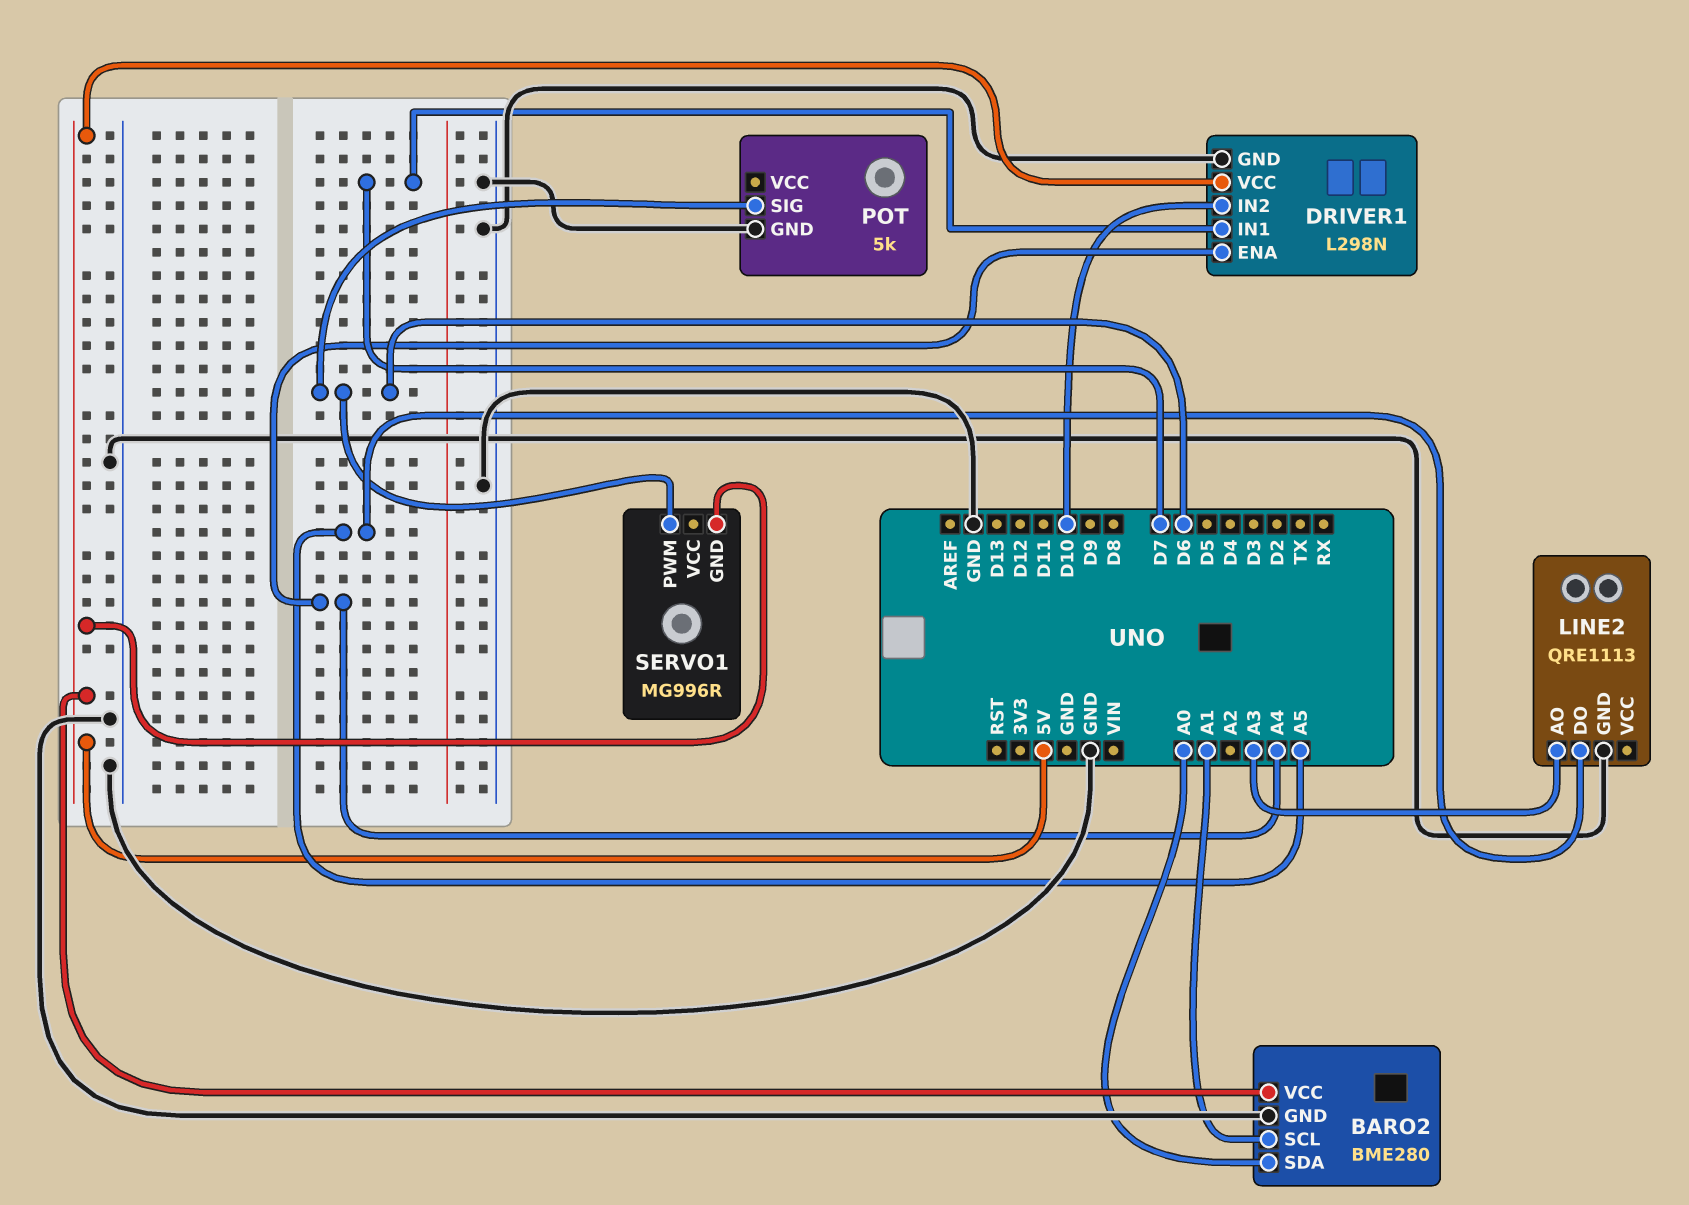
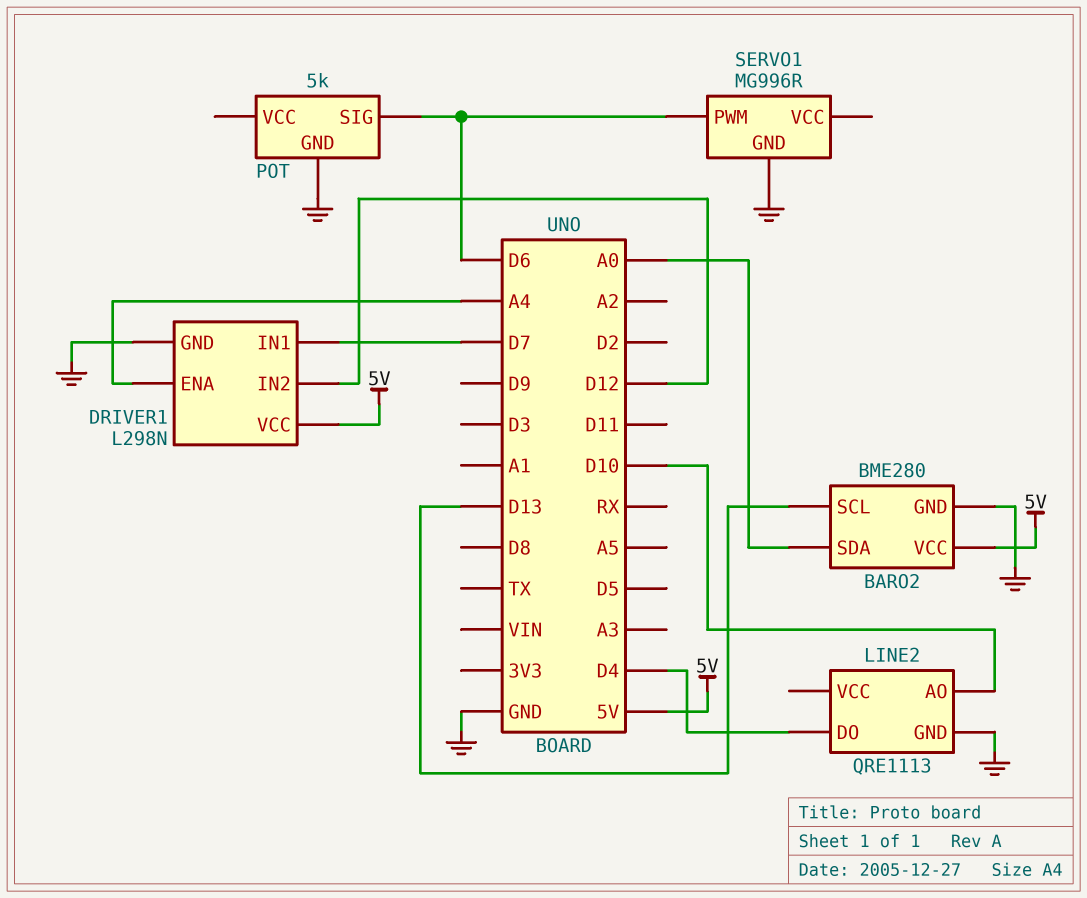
BARO2 pin SCL: A1 -> D13
DRIVER1 pin IN2: D10 -> D12
LINE2 pin AO: A3 -> D10
LINE2 pin DO: A5 -> D4
SERVO1 pin GND: 5V -> GND

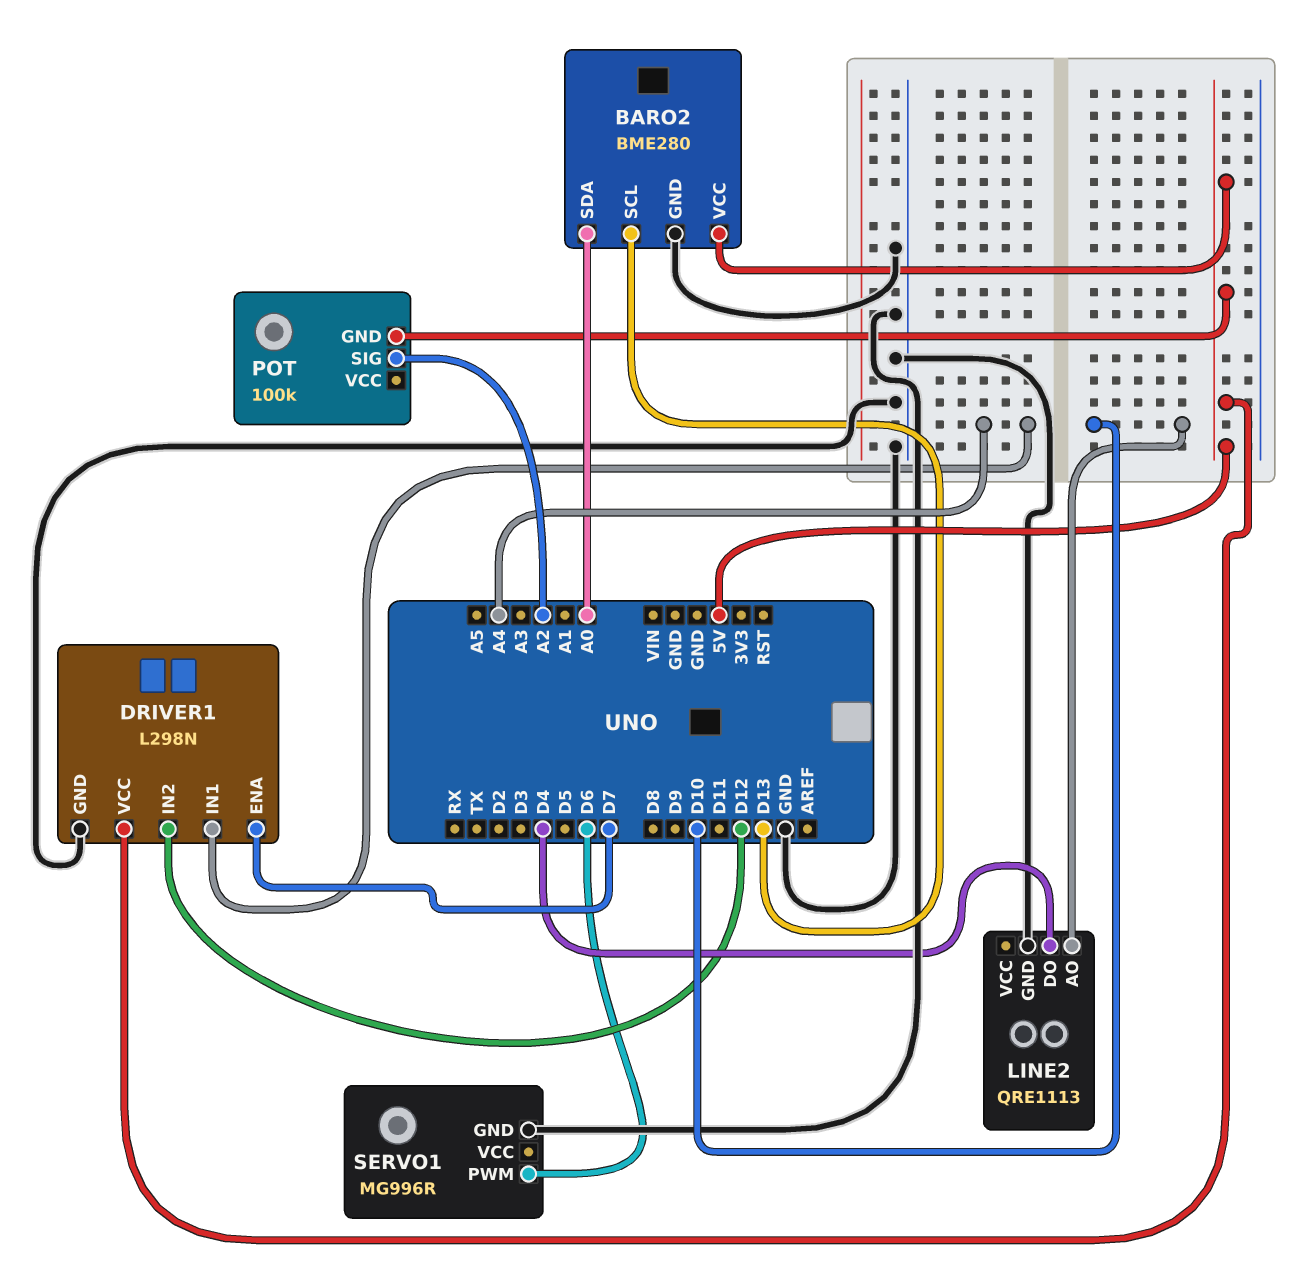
DRIVER1 pin ENA: A4 -> D7
DRIVER1 pin IN1: D7 -> A4
POT: 5k -> 100k
POT pin GND: GND -> 5V
POT pin SIG: D6 -> A2

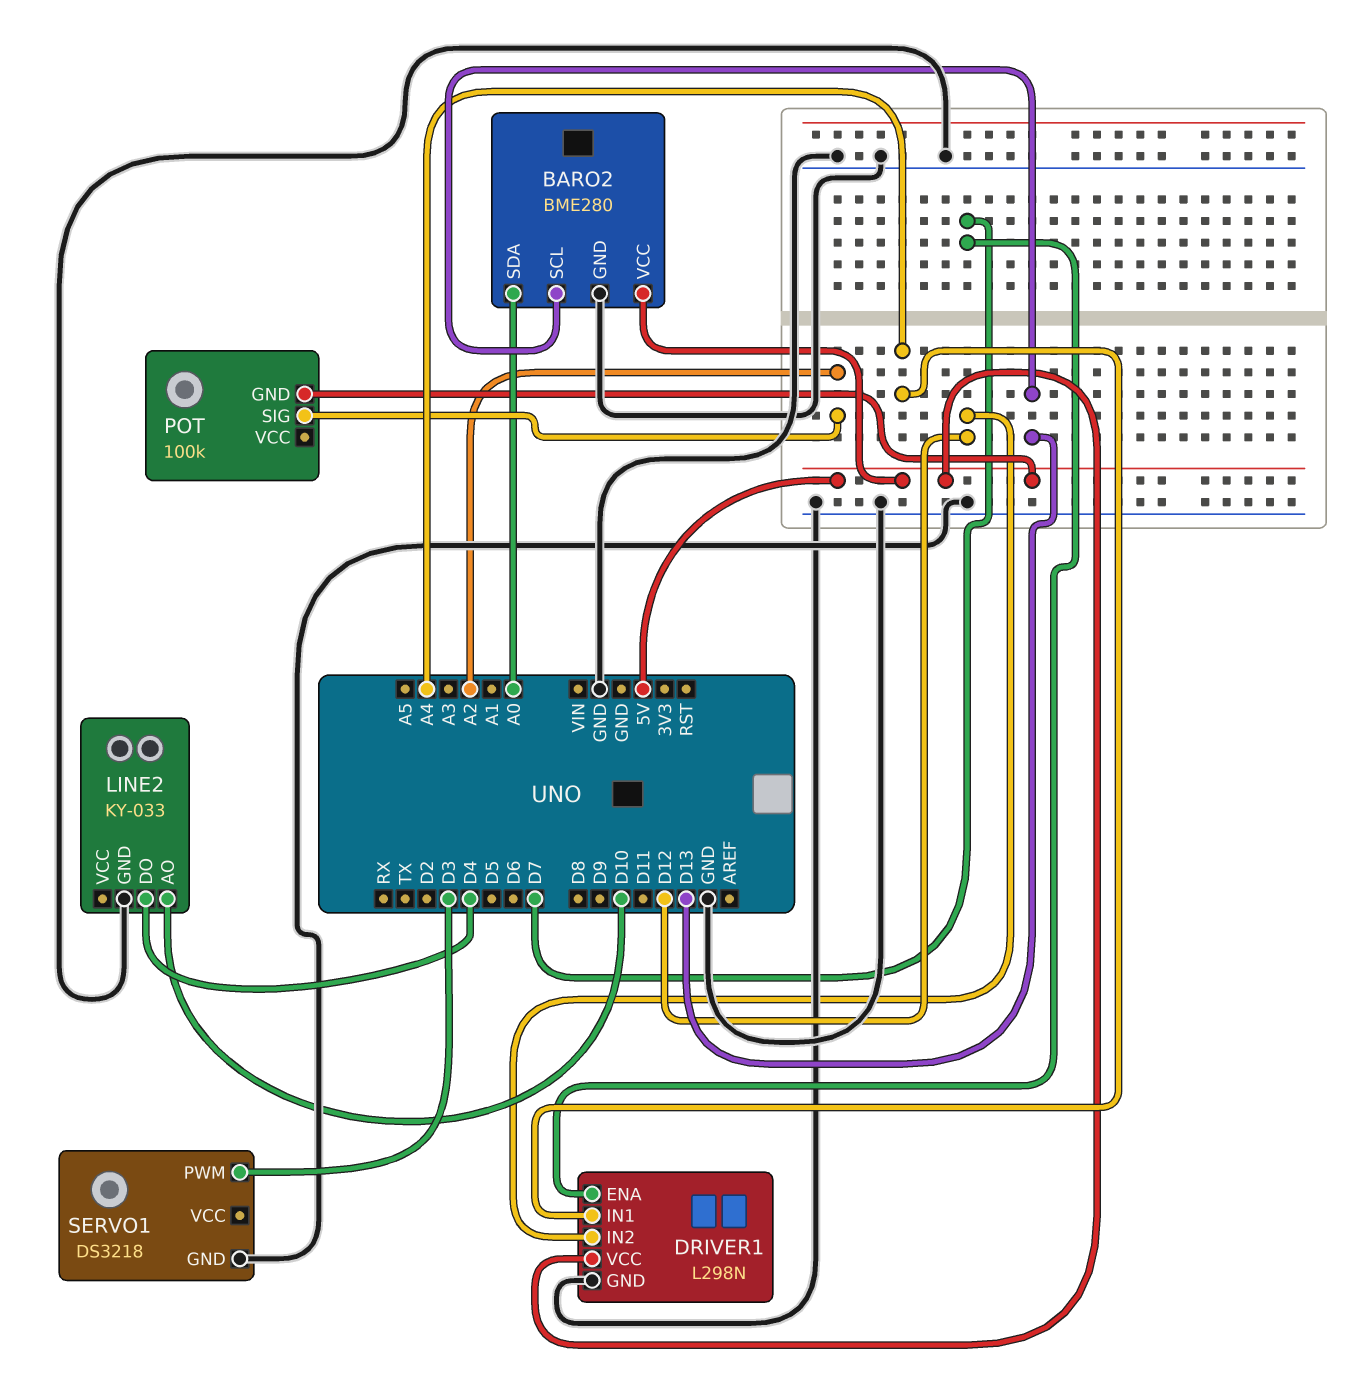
LINE2: QRE1113 -> KY-033
SERVO1: MG996R -> DS3218
SERVO1 pin PWM: D6 -> D3

